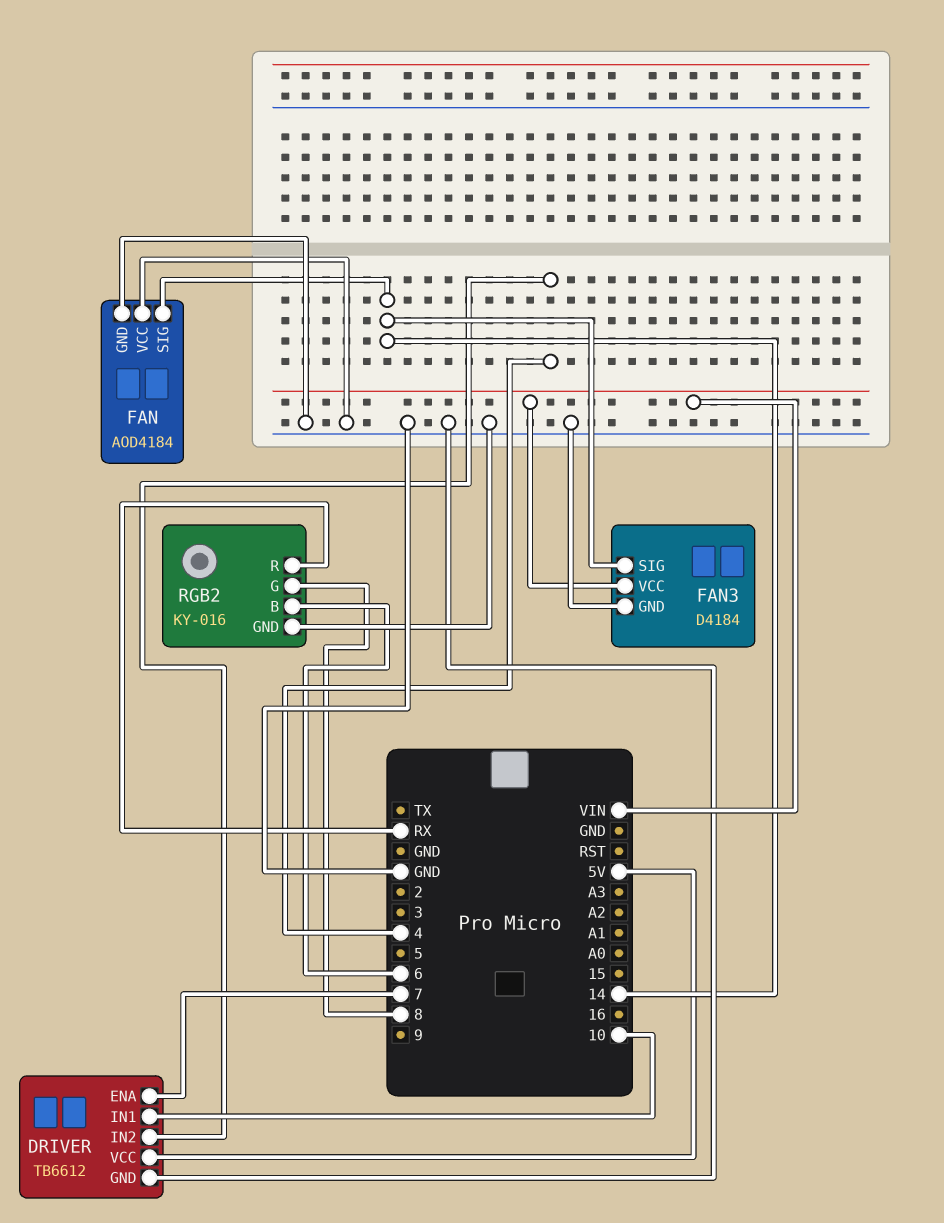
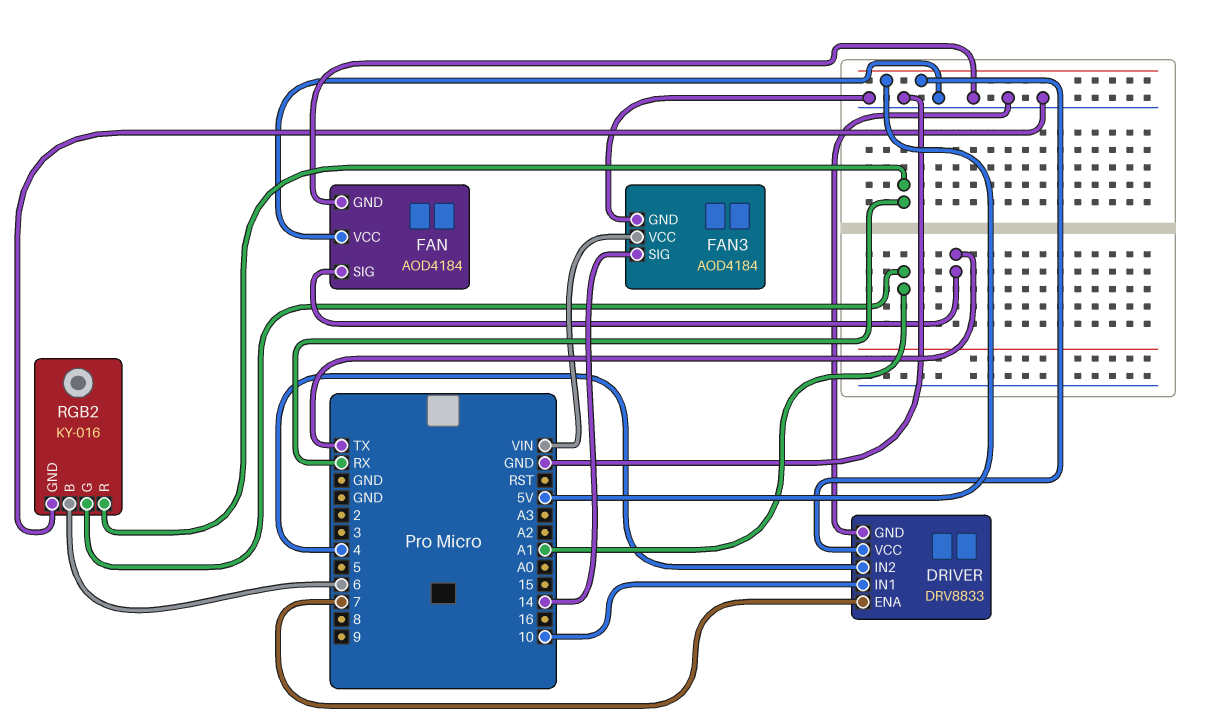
DRIVER: TB6612 -> DRV8833
FAN pin SIG: 14 -> TX
FAN3: D4184 -> AOD4184
RGB2 pin G: 8 -> A1

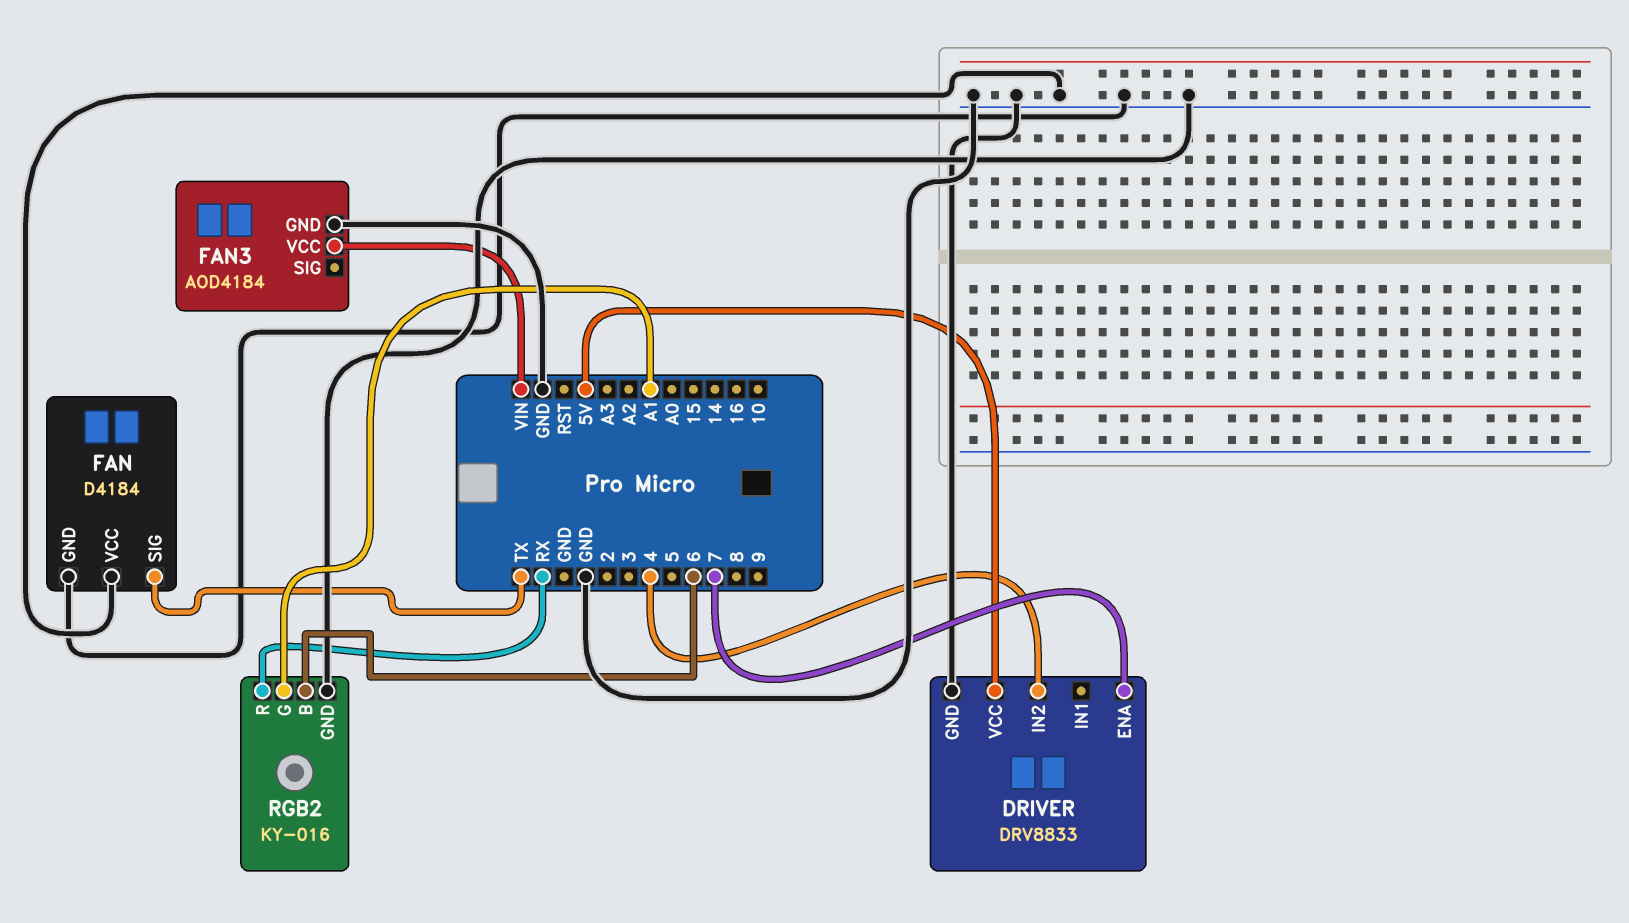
DRIVER pin IN1: 10 -> none
FAN: AOD4184 -> D4184
FAN3 pin SIG: 14 -> none

